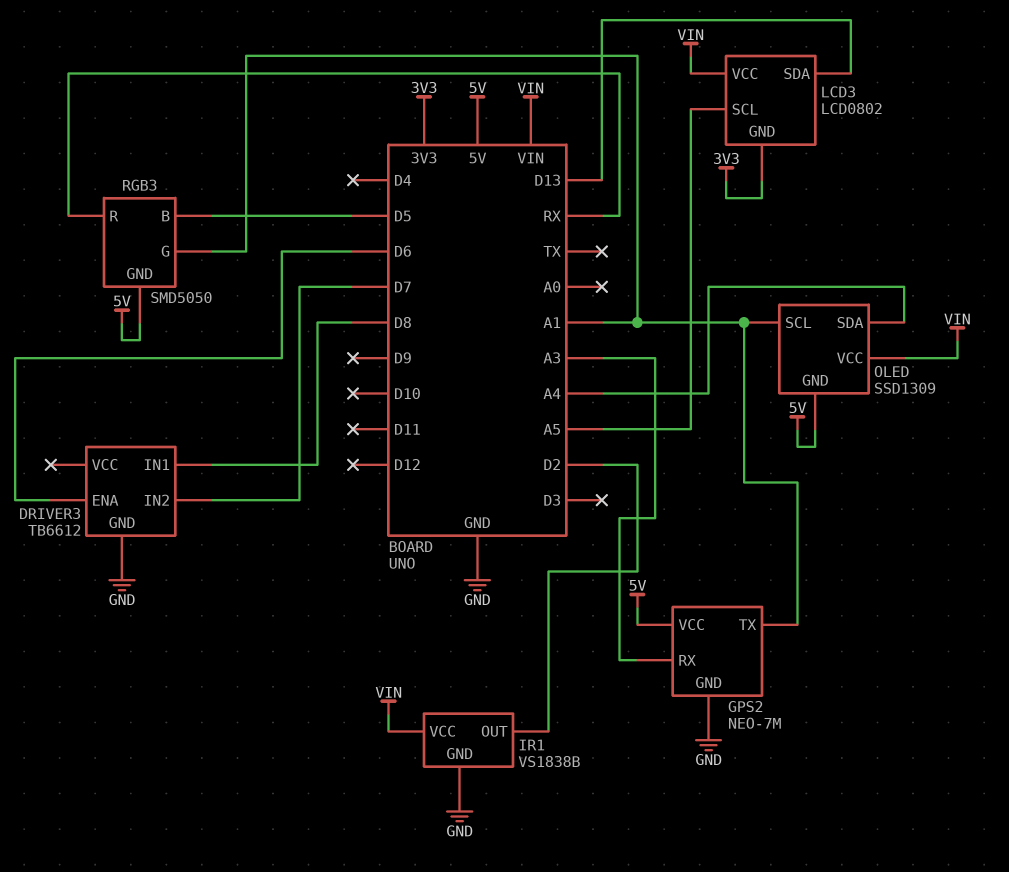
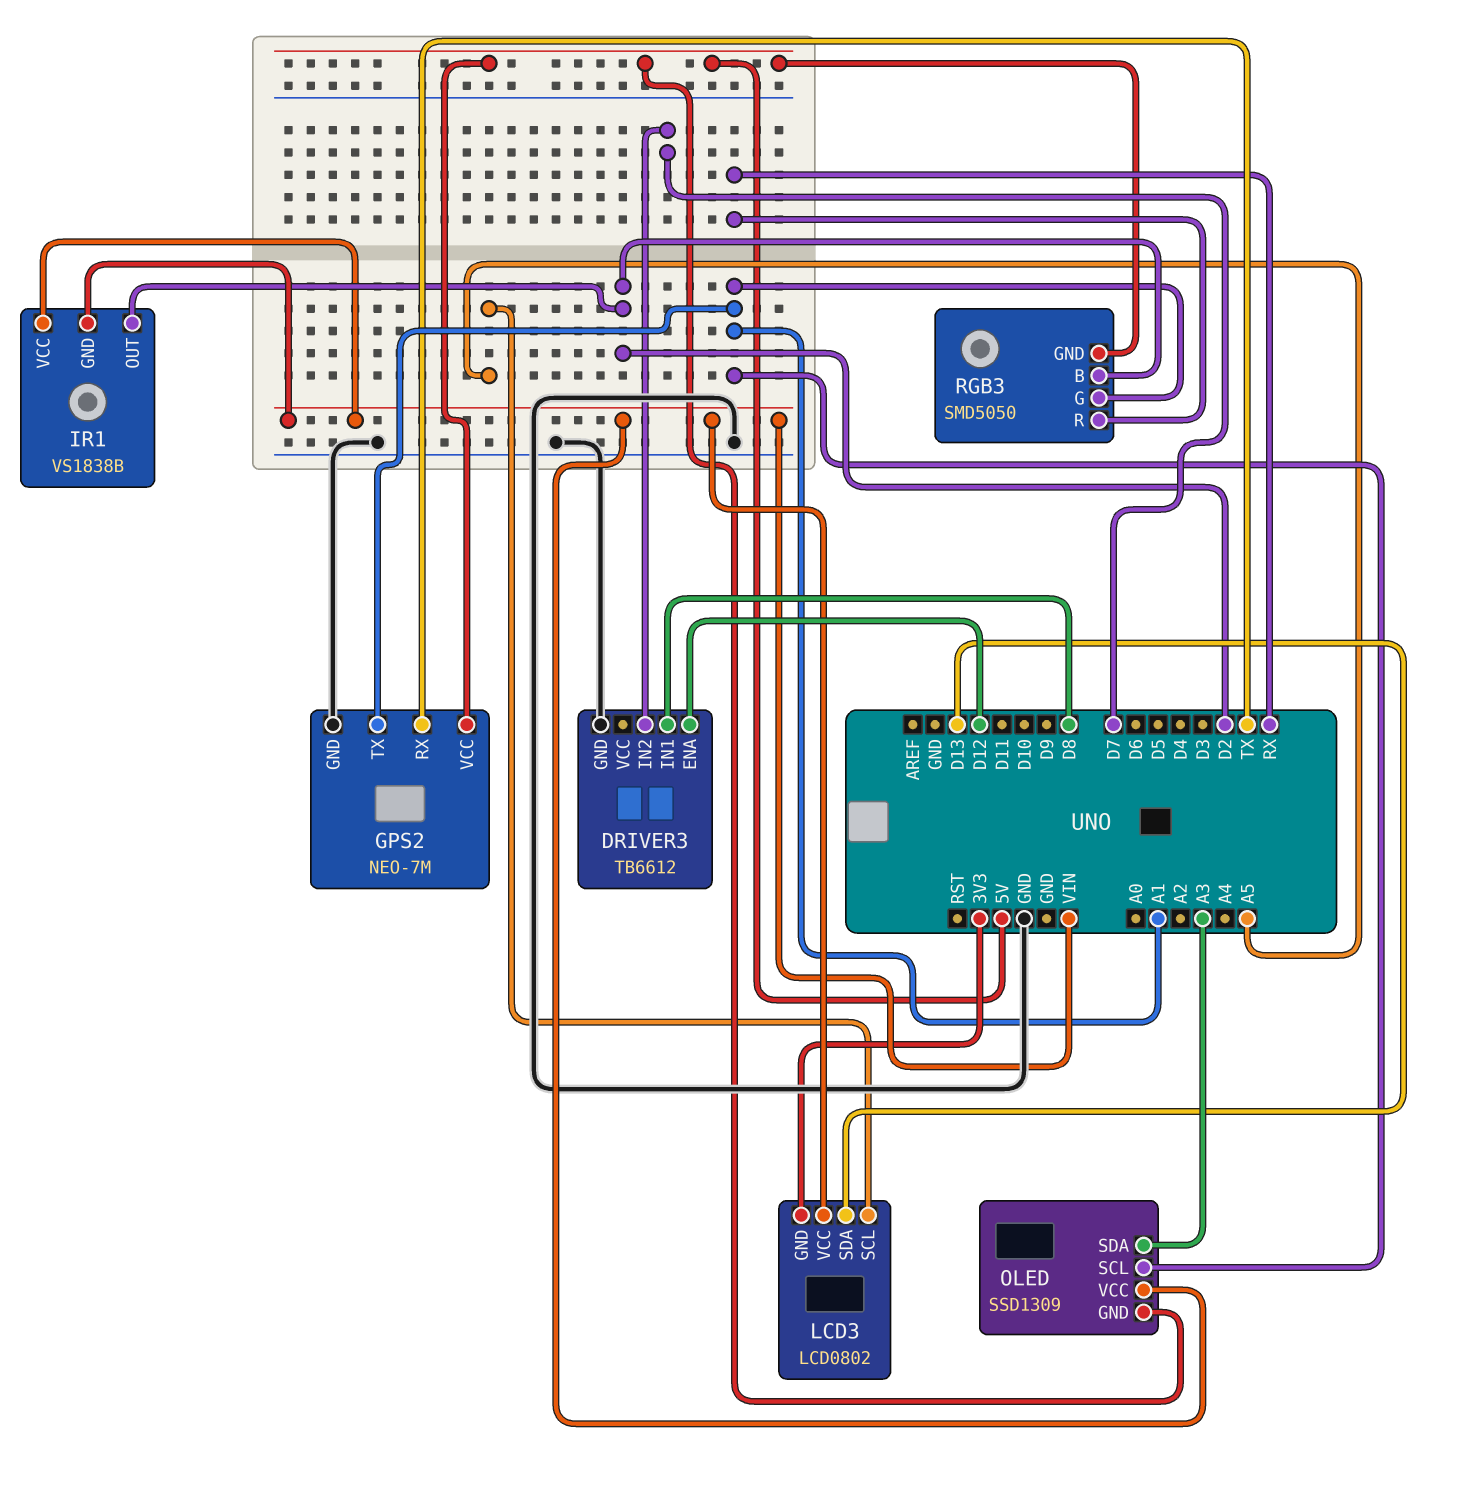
DRIVER3 pin ENA: D6 -> D12
GPS2 pin RX: A3 -> TX
IR1 pin GND: GND -> VIN
OLED pin SDA: A4 -> A3
RGB3 pin B: D5 -> D2

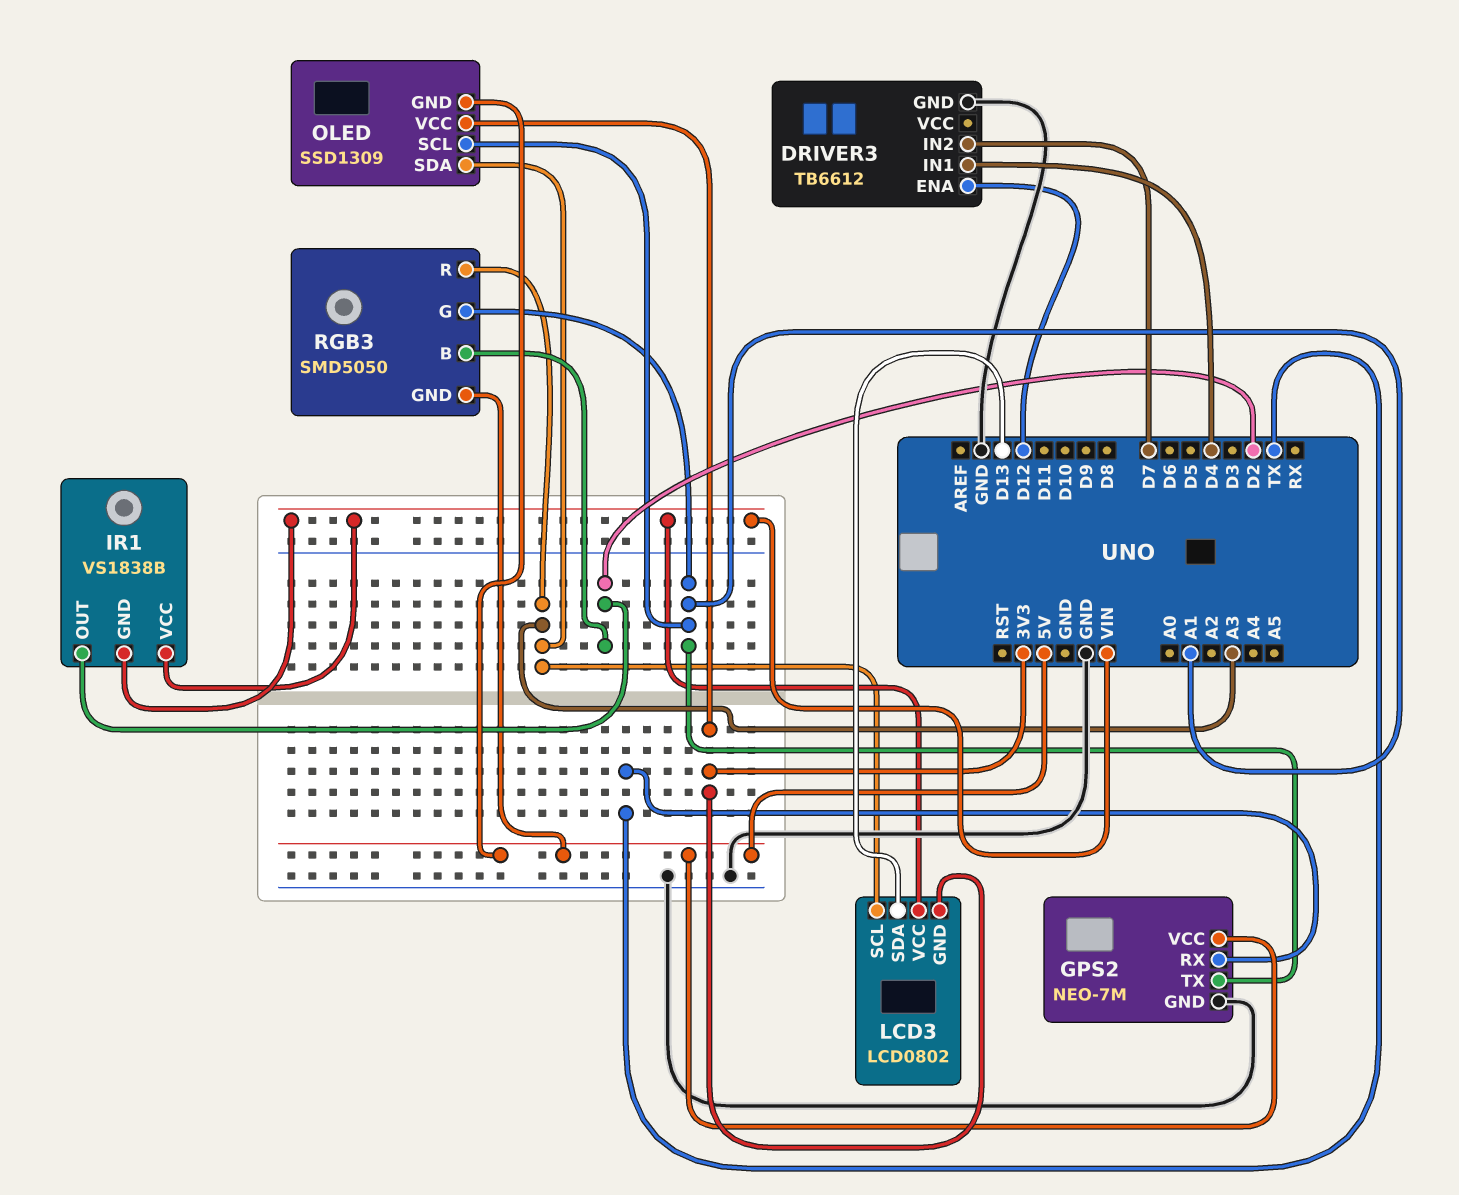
DRIVER3 pin IN1: D8 -> D4
LCD3 pin SCL: A5 -> A3
OLED pin VCC: VIN -> 3V3
RGB3 pin R: RX -> A3

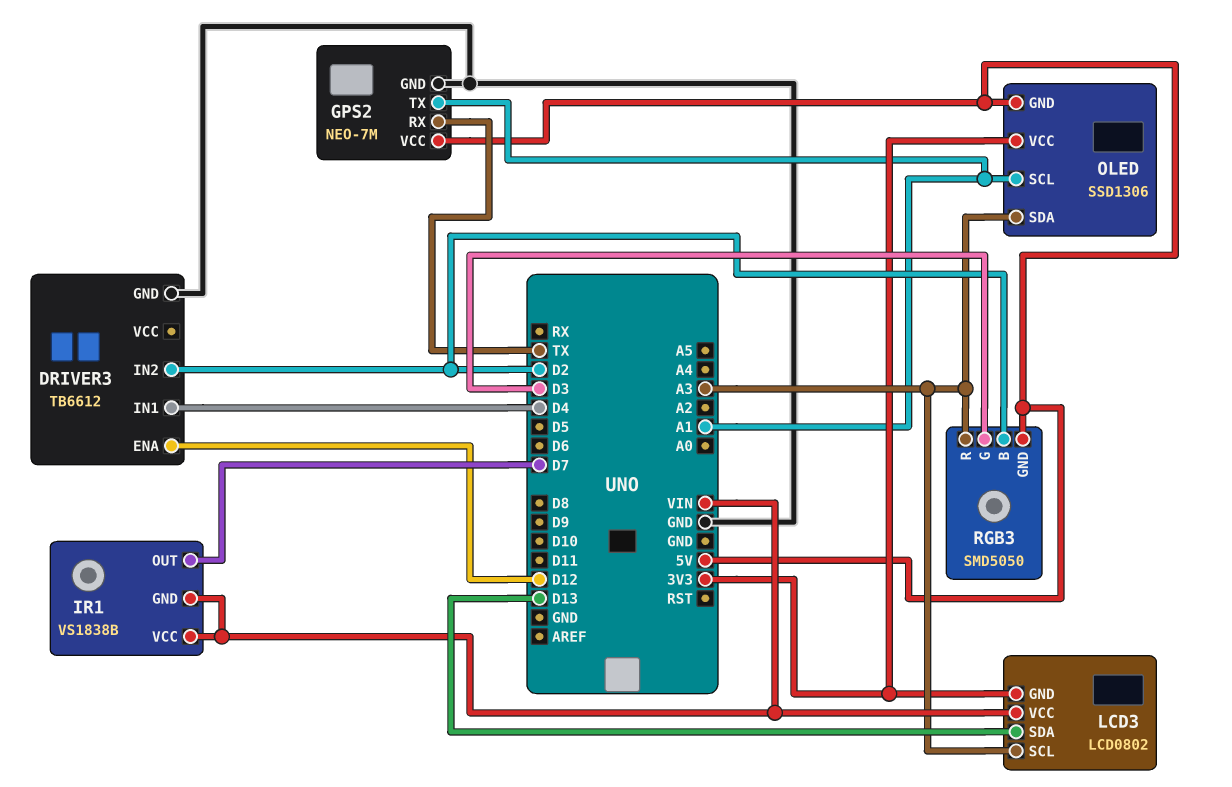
DRIVER3 pin IN2: D7 -> D2
IR1 pin OUT: D2 -> D7
OLED: SSD1309 -> SSD1306
RGB3 pin G: A1 -> D3

